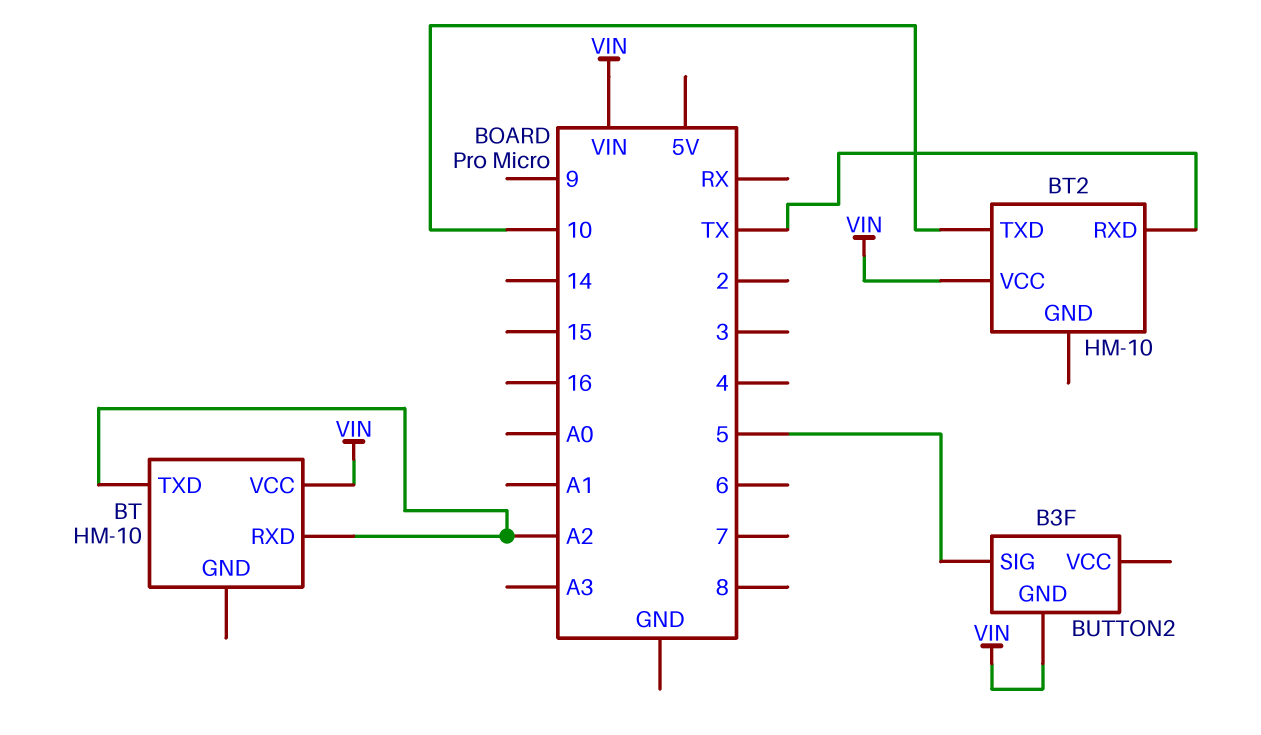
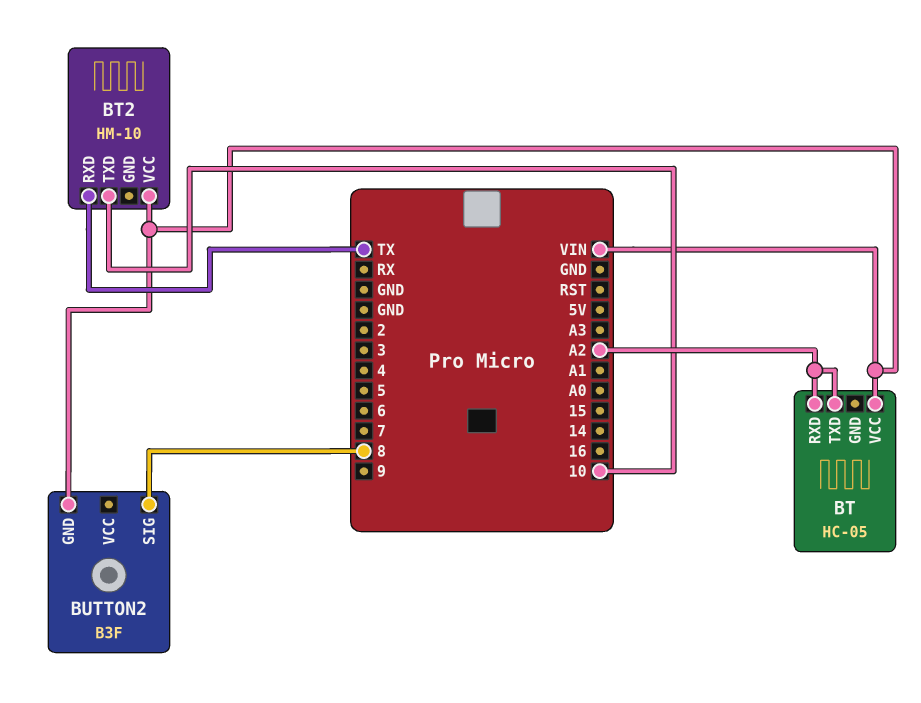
BT: HM-10 -> HC-05
BUTTON2 pin SIG: 5 -> 8

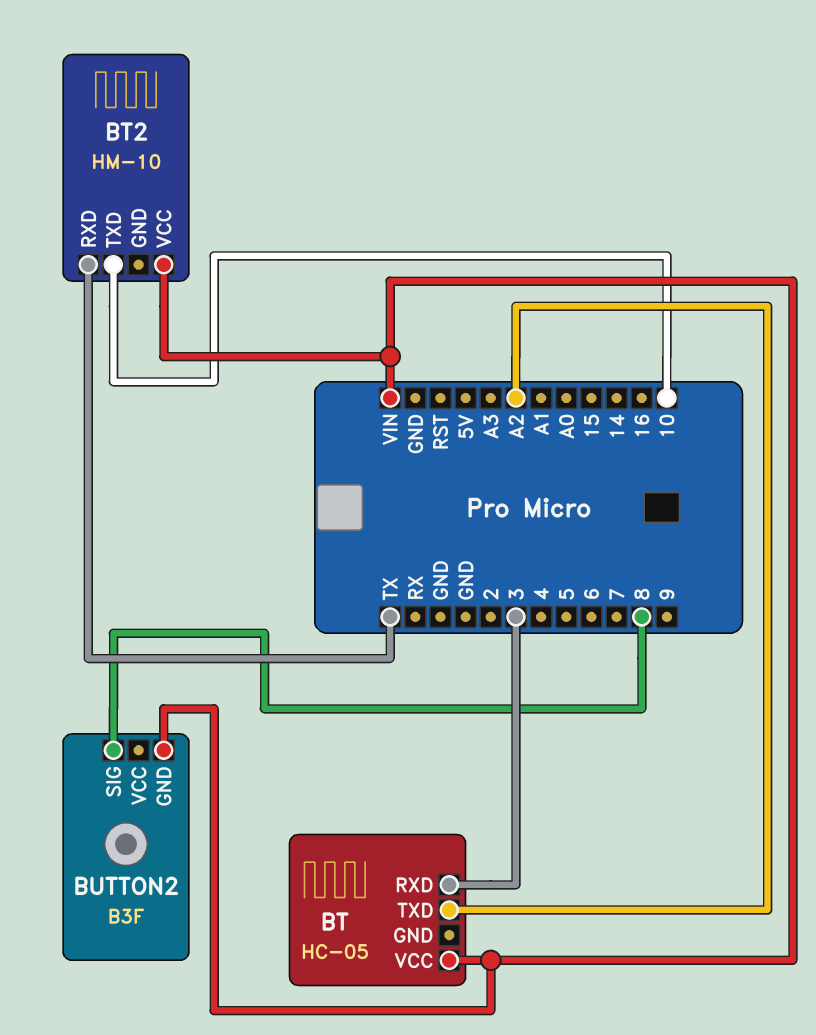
BT pin RXD: A2 -> 3

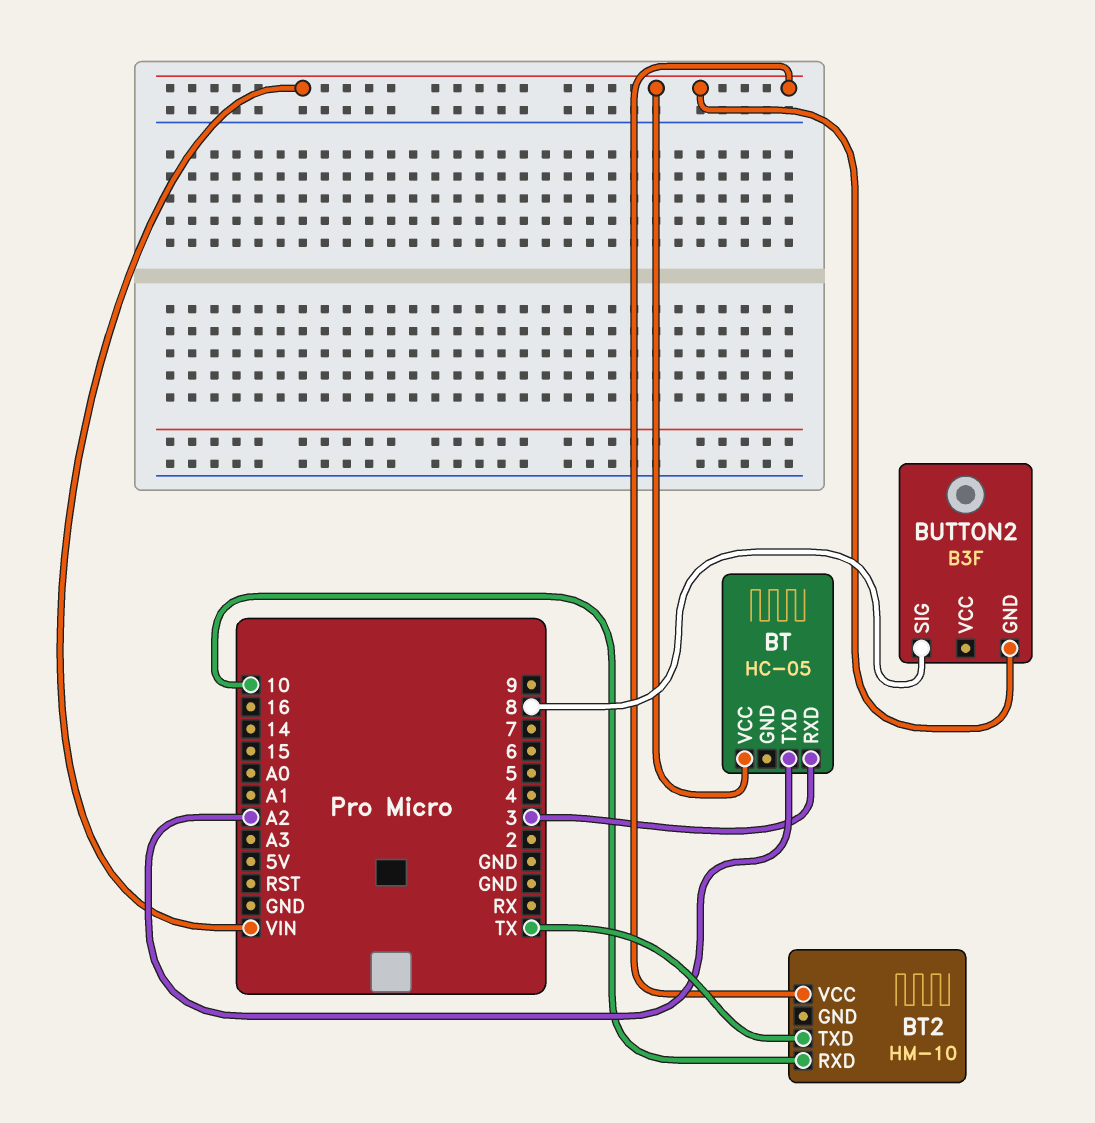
BT2 pin RXD: TX -> 10
BT2 pin TXD: 10 -> TX

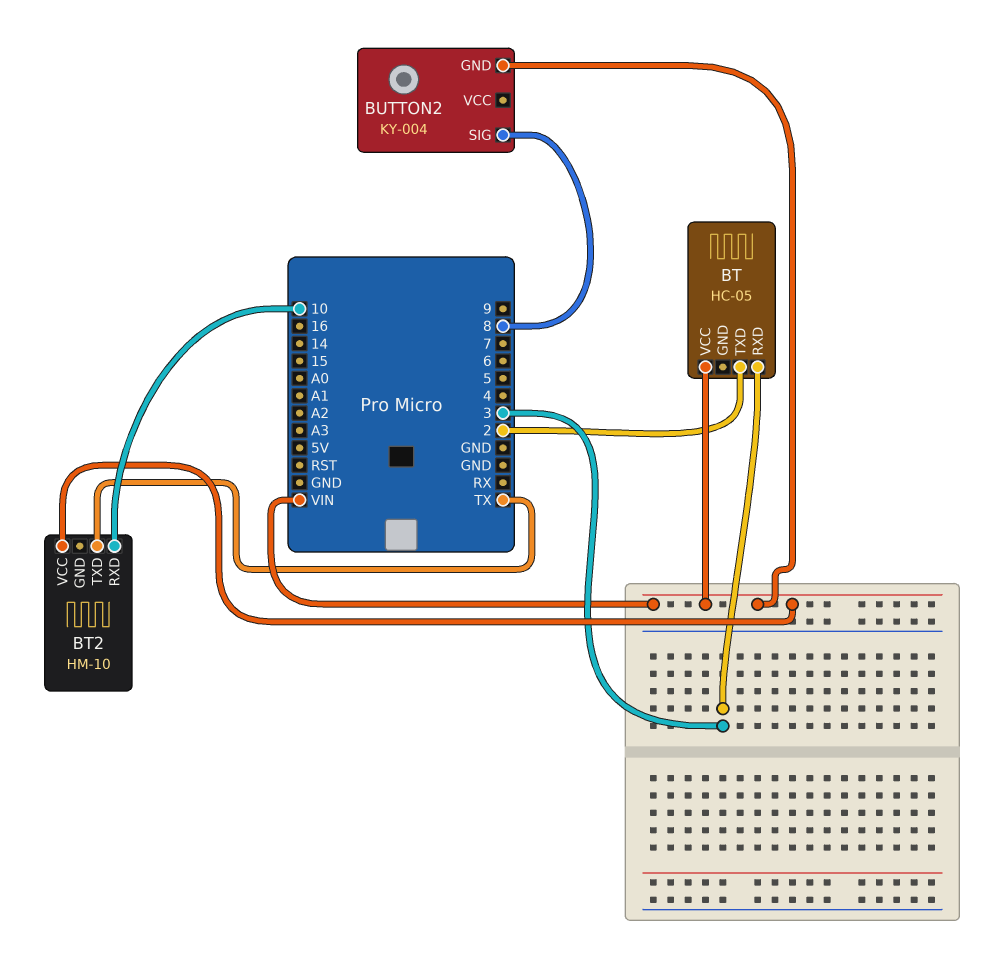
BT pin TXD: A2 -> 2
BUTTON2: B3F -> KY-004

